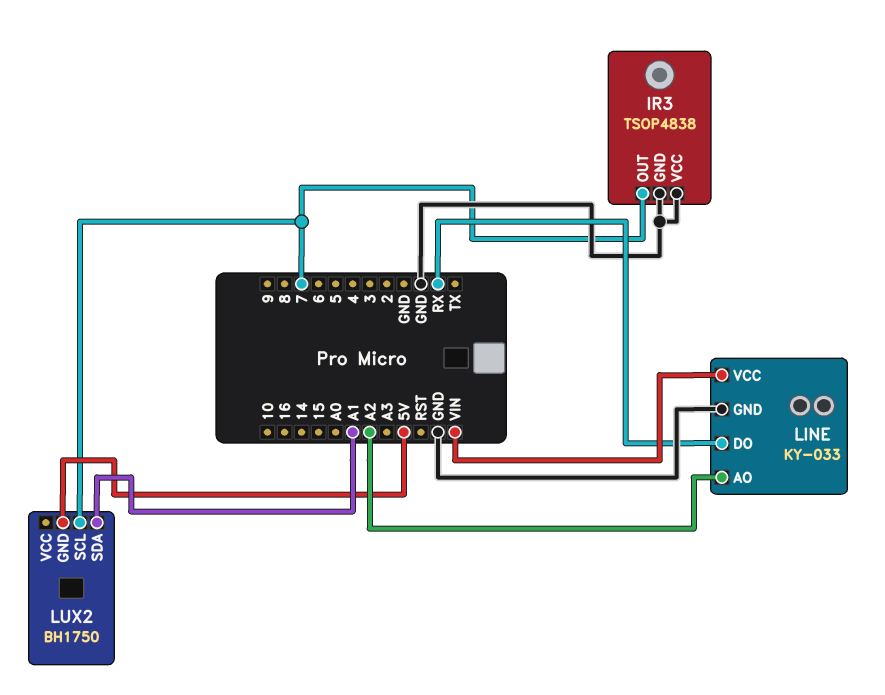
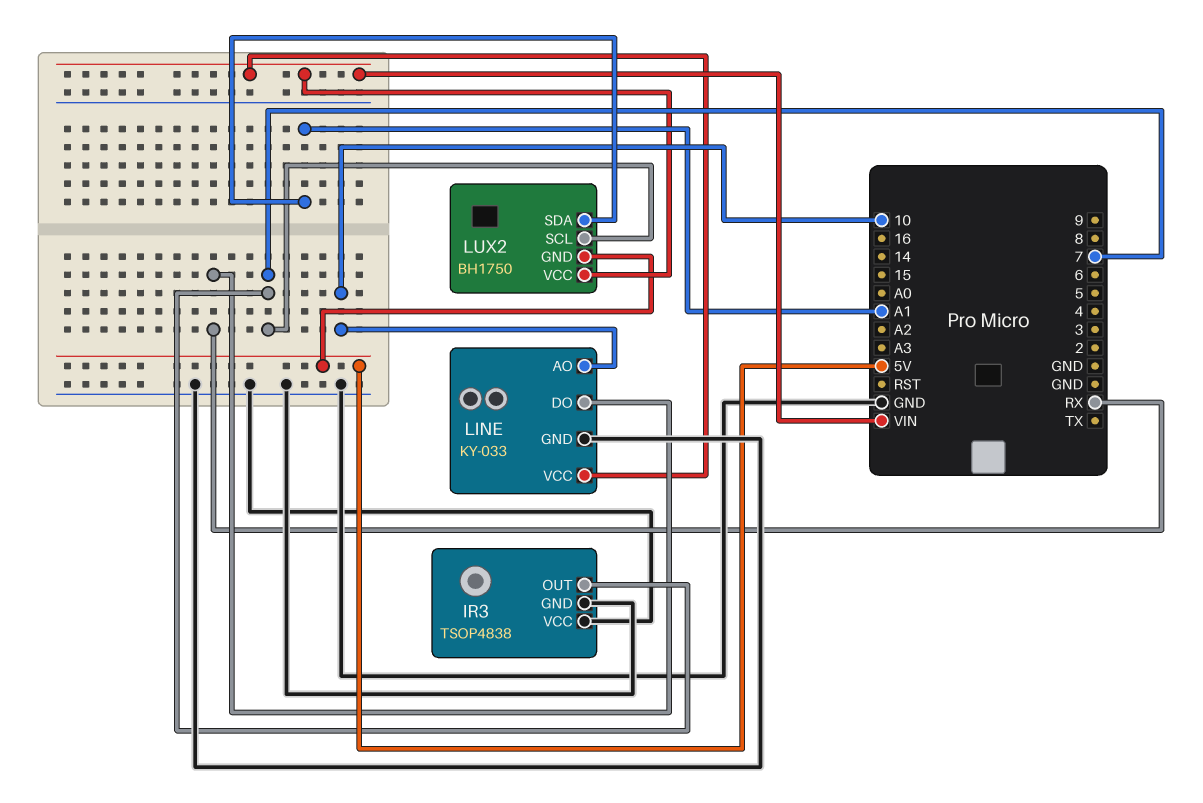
LINE pin AO: A2 -> 10
LUX2 pin VCC: none -> VIN

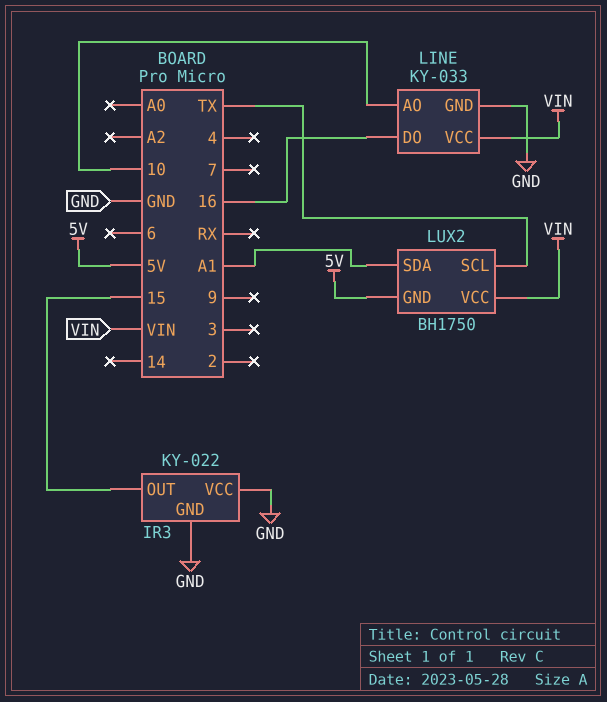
IR3: TSOP4838 -> KY-022
IR3 pin OUT: 7 -> 15
LINE pin DO: RX -> 16
LUX2 pin SCL: 7 -> TX

